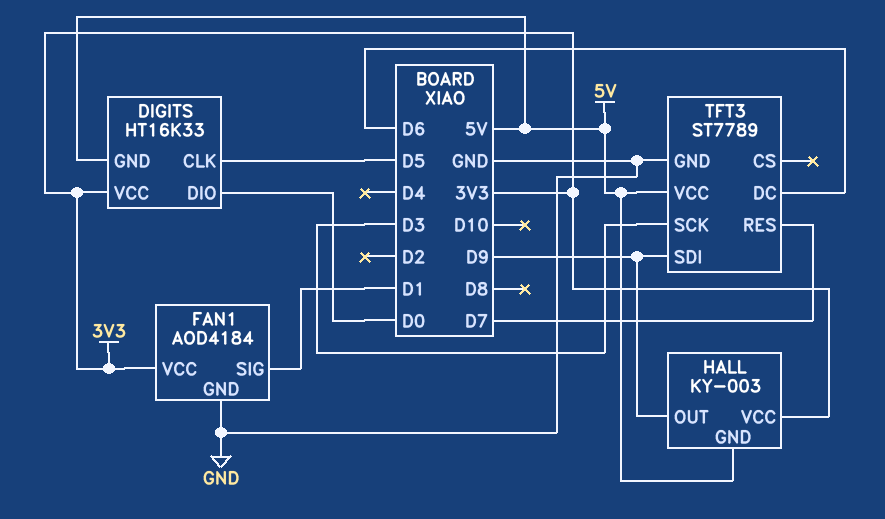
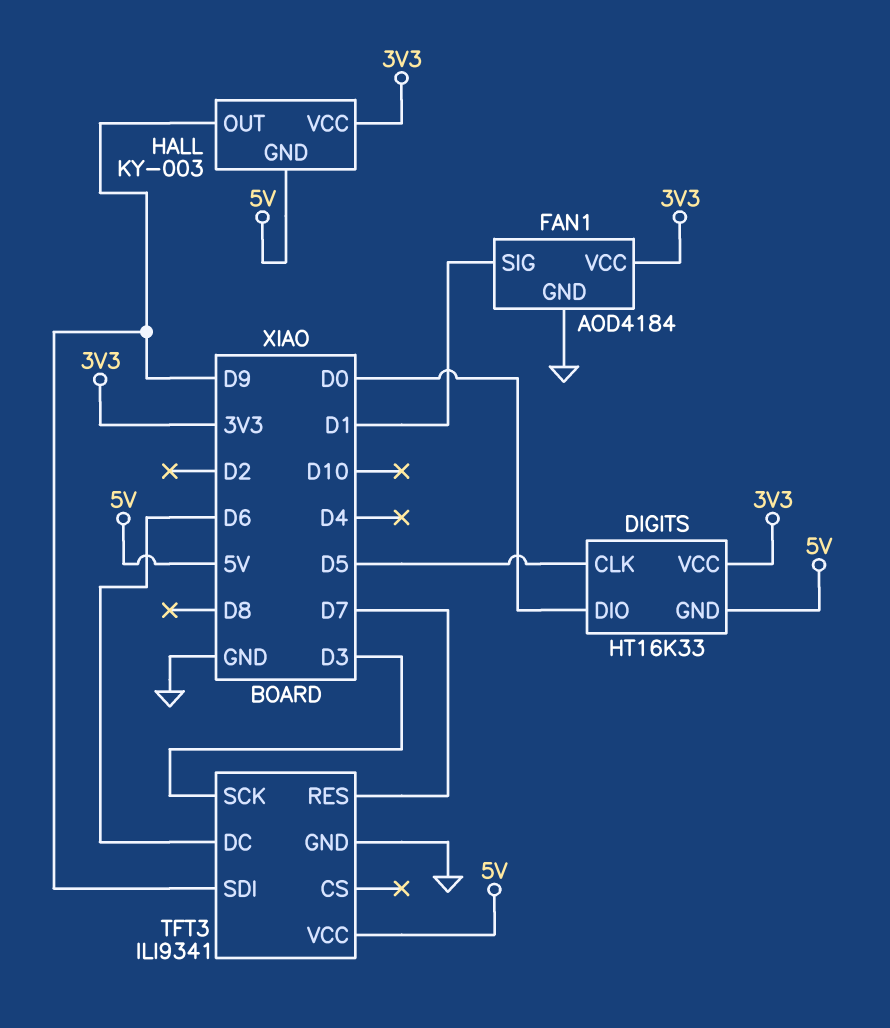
TFT3: ST7789 -> ILI9341

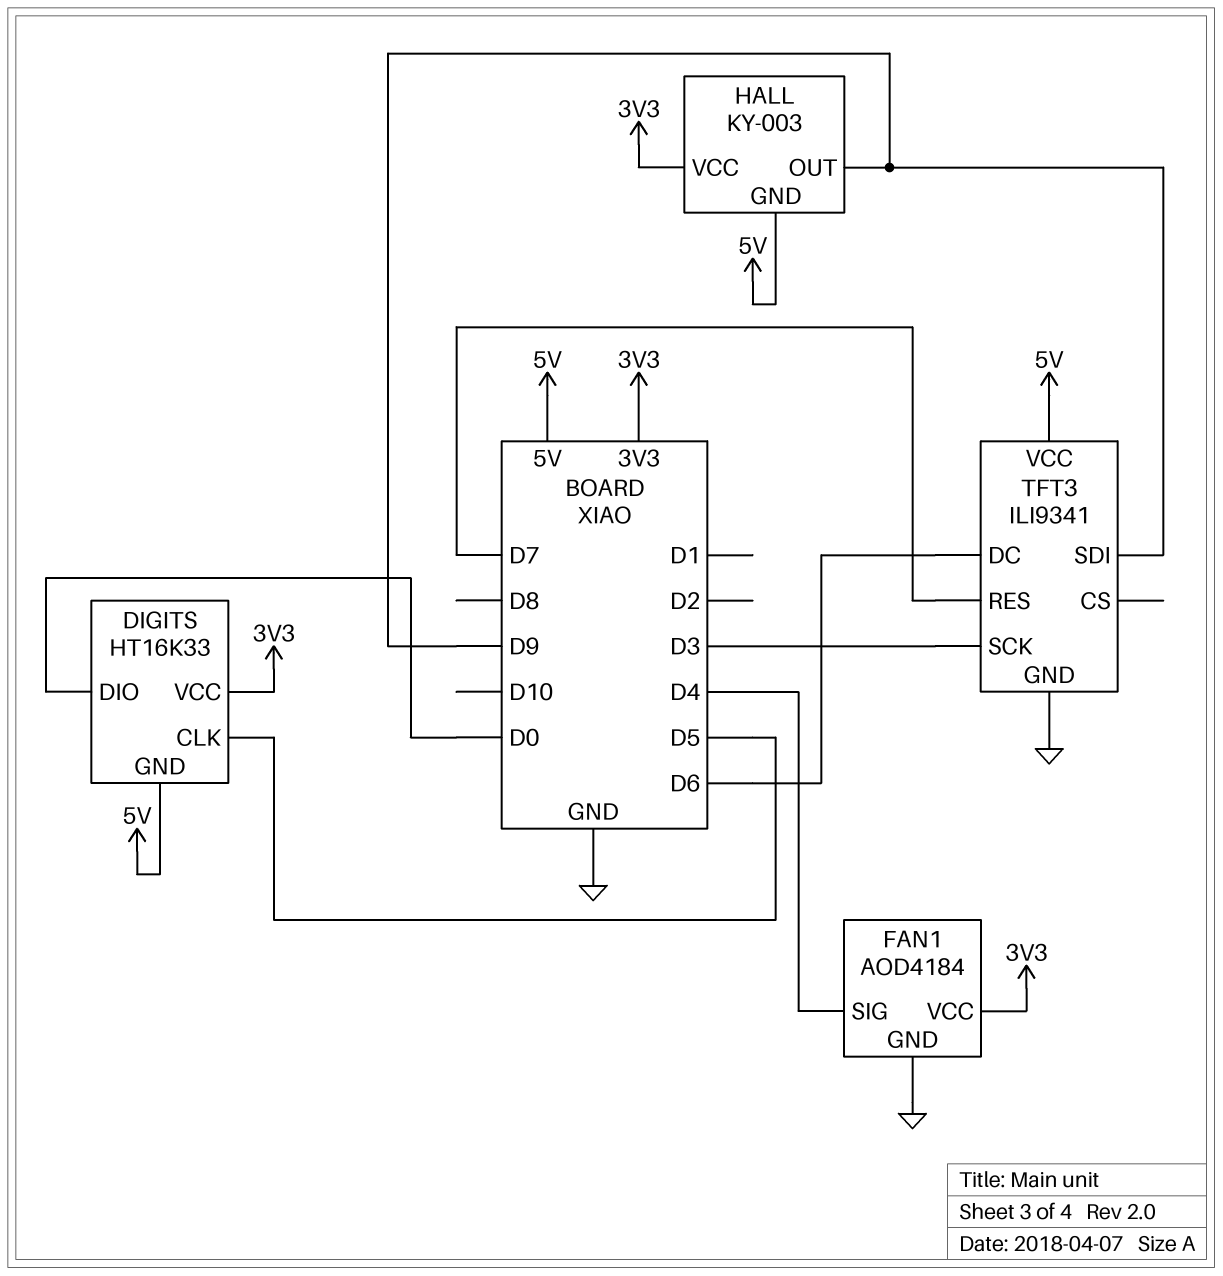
FAN1 pin SIG: D1 -> D4

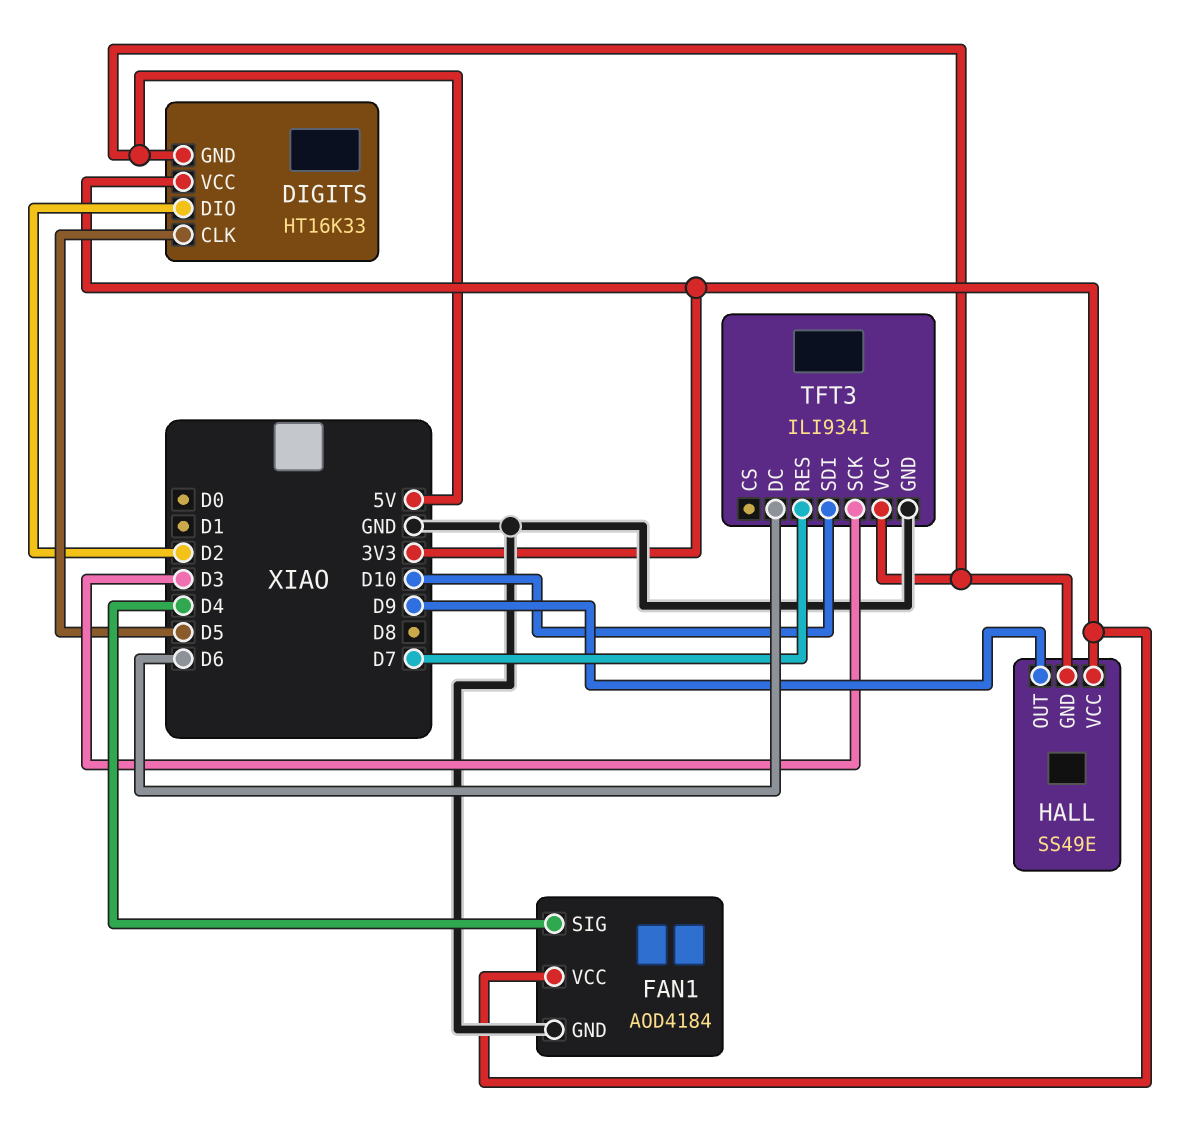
DIGITS pin DIO: D0 -> D2
HALL: KY-003 -> SS49E
TFT3 pin SDI: D9 -> D10

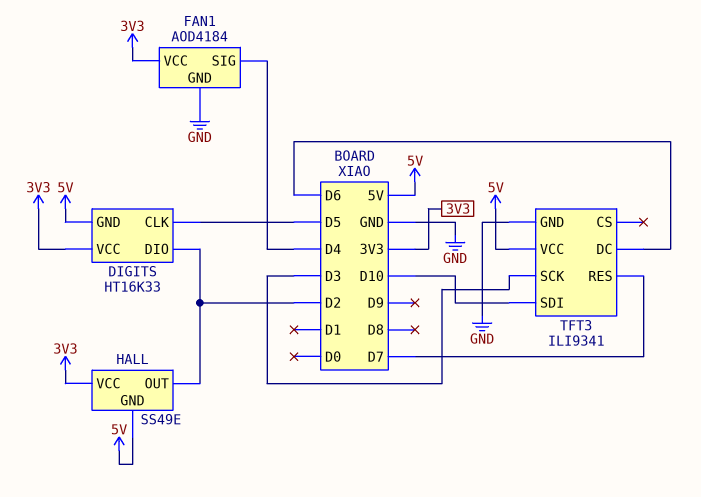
HALL pin OUT: D9 -> D2

